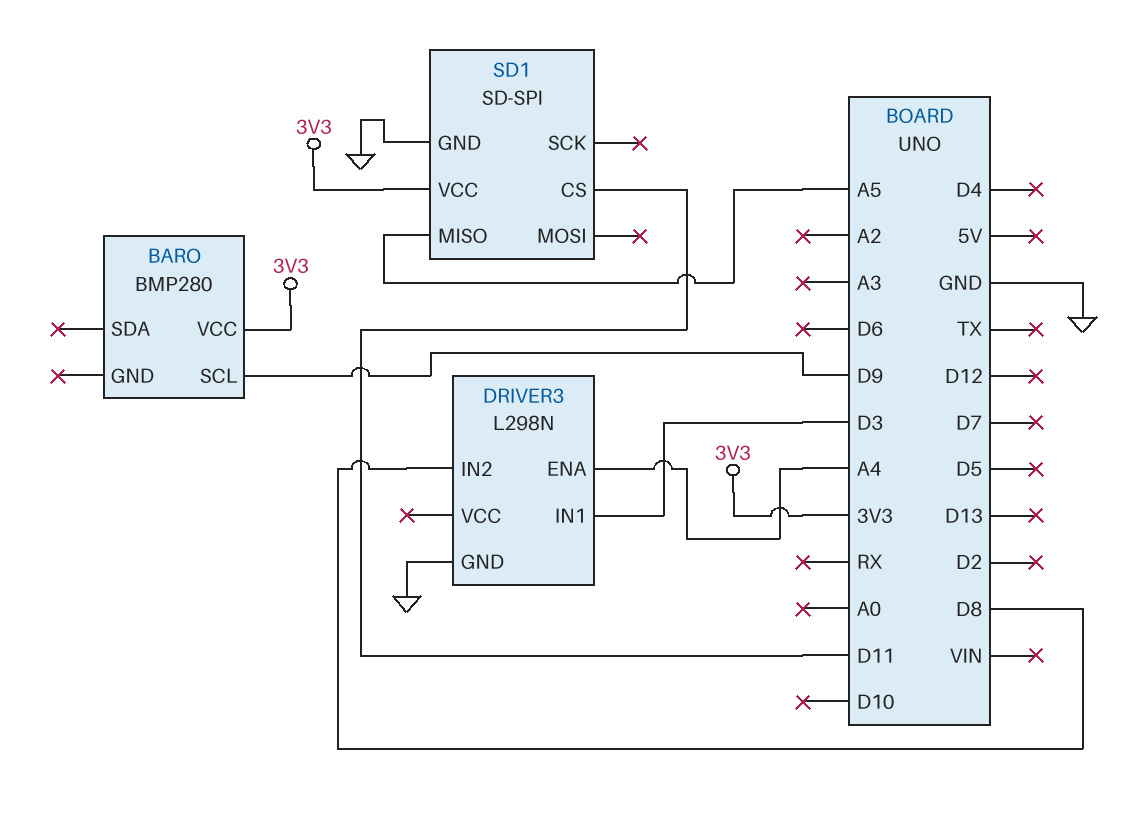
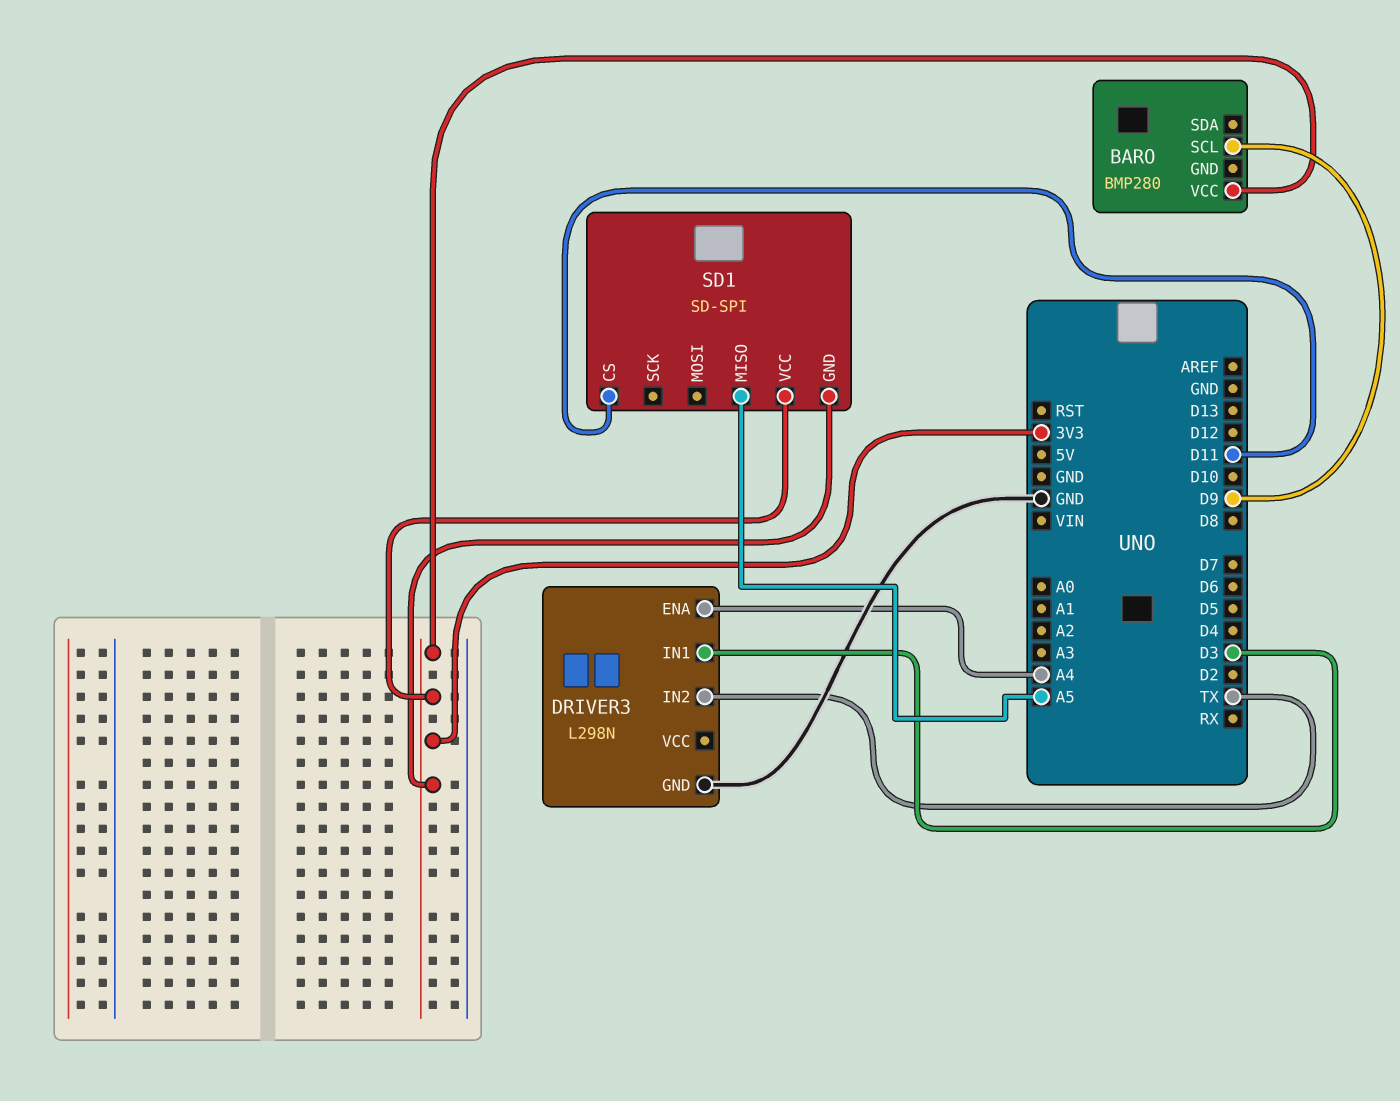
DRIVER3 pin IN2: D8 -> TX
SD1 pin GND: GND -> 3V3

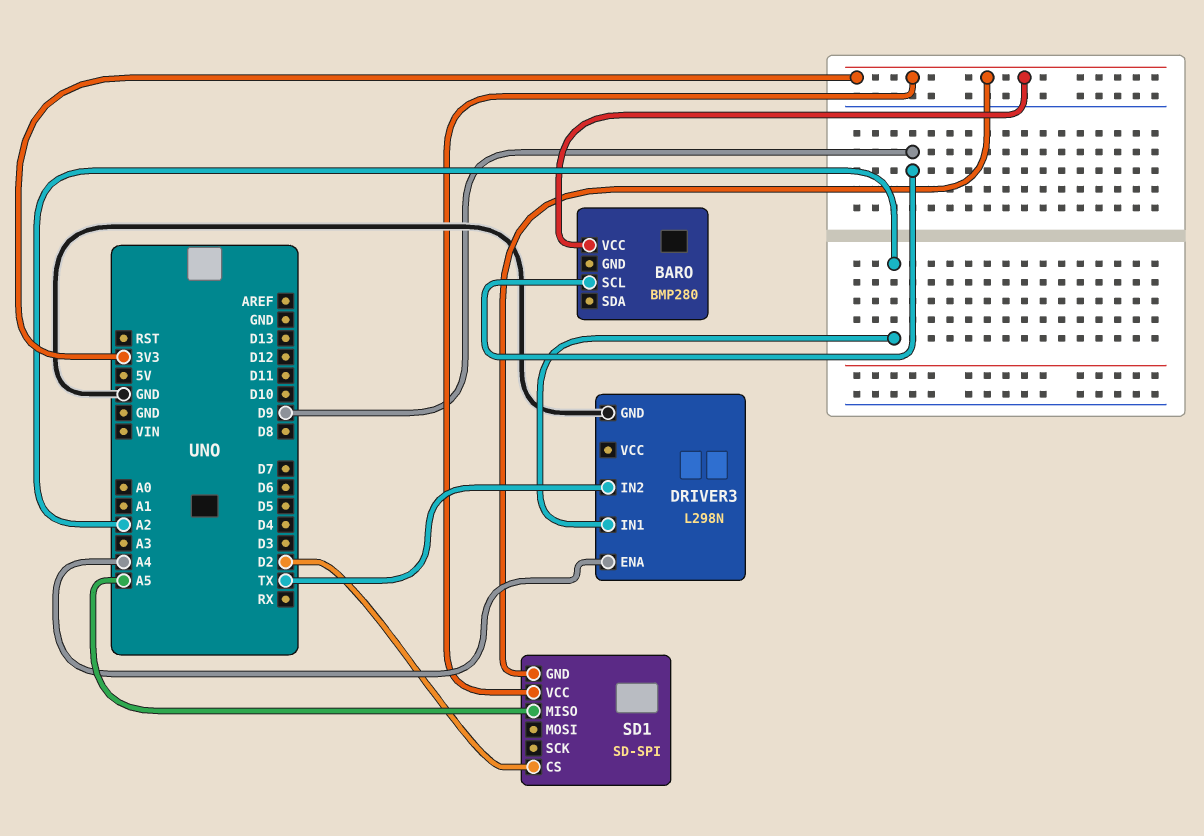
DRIVER3 pin IN1: D3 -> A2
SD1 pin CS: D11 -> D2

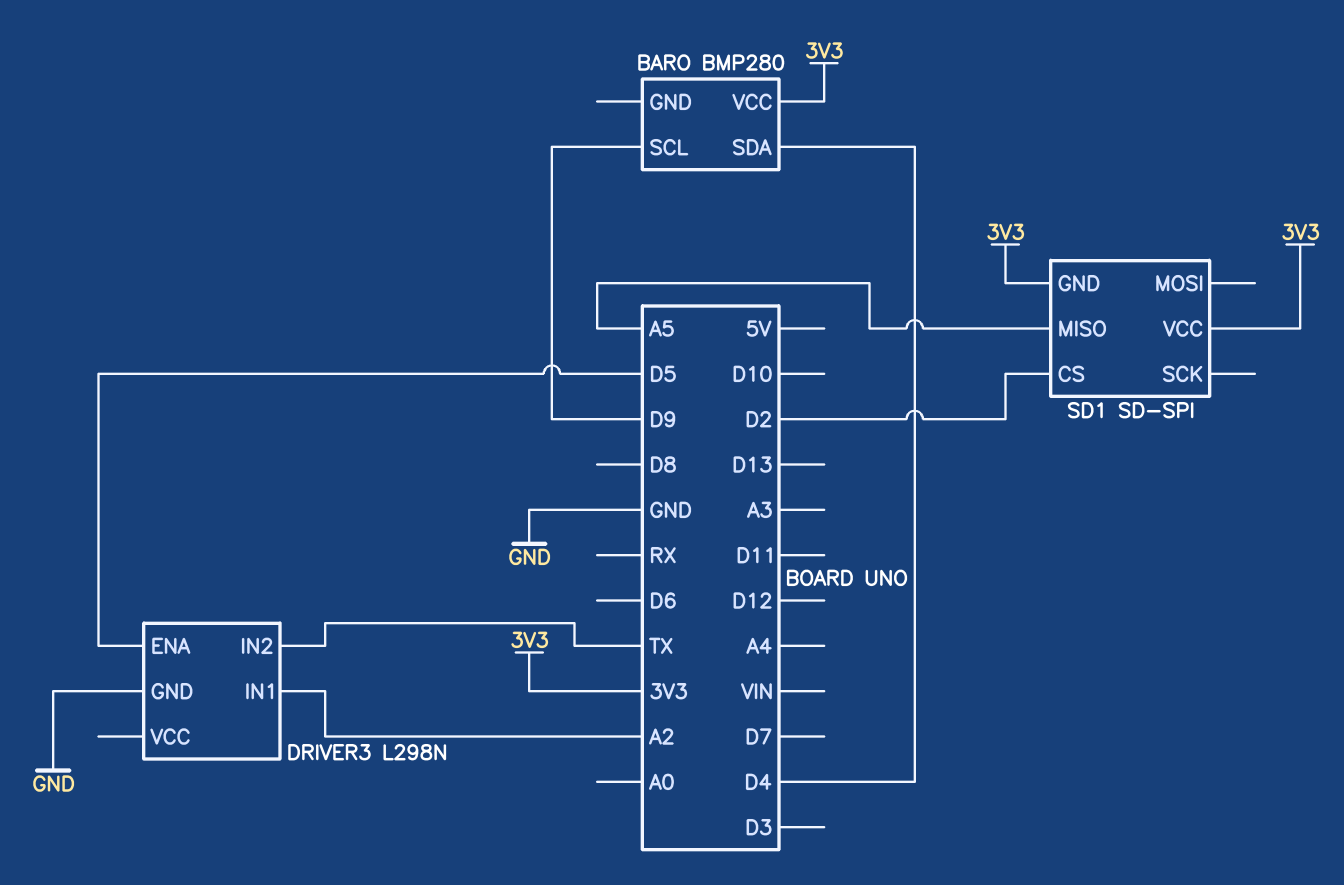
BARO pin SDA: none -> D4
DRIVER3 pin ENA: A4 -> D5

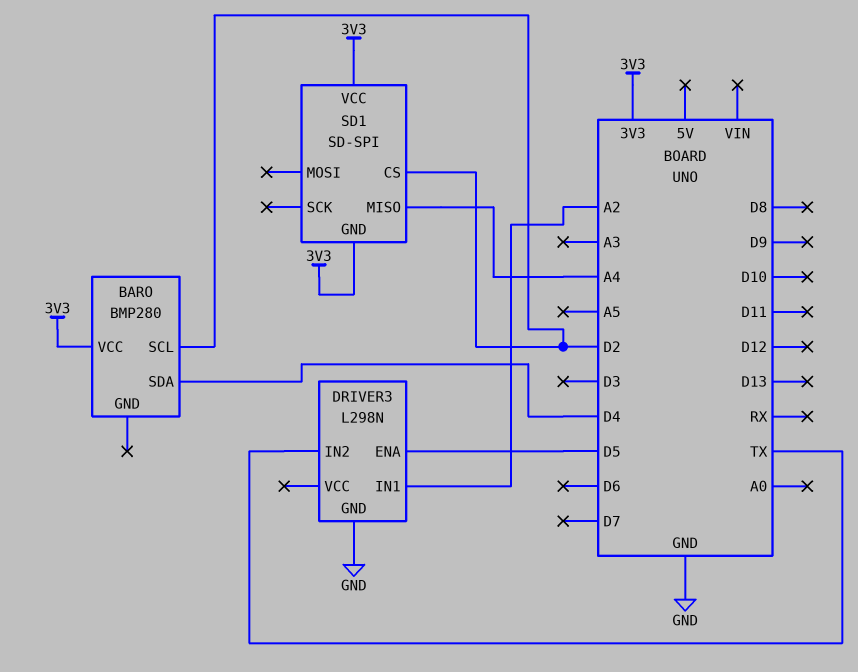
BARO pin SCL: D9 -> D2
SD1 pin MISO: A5 -> A4

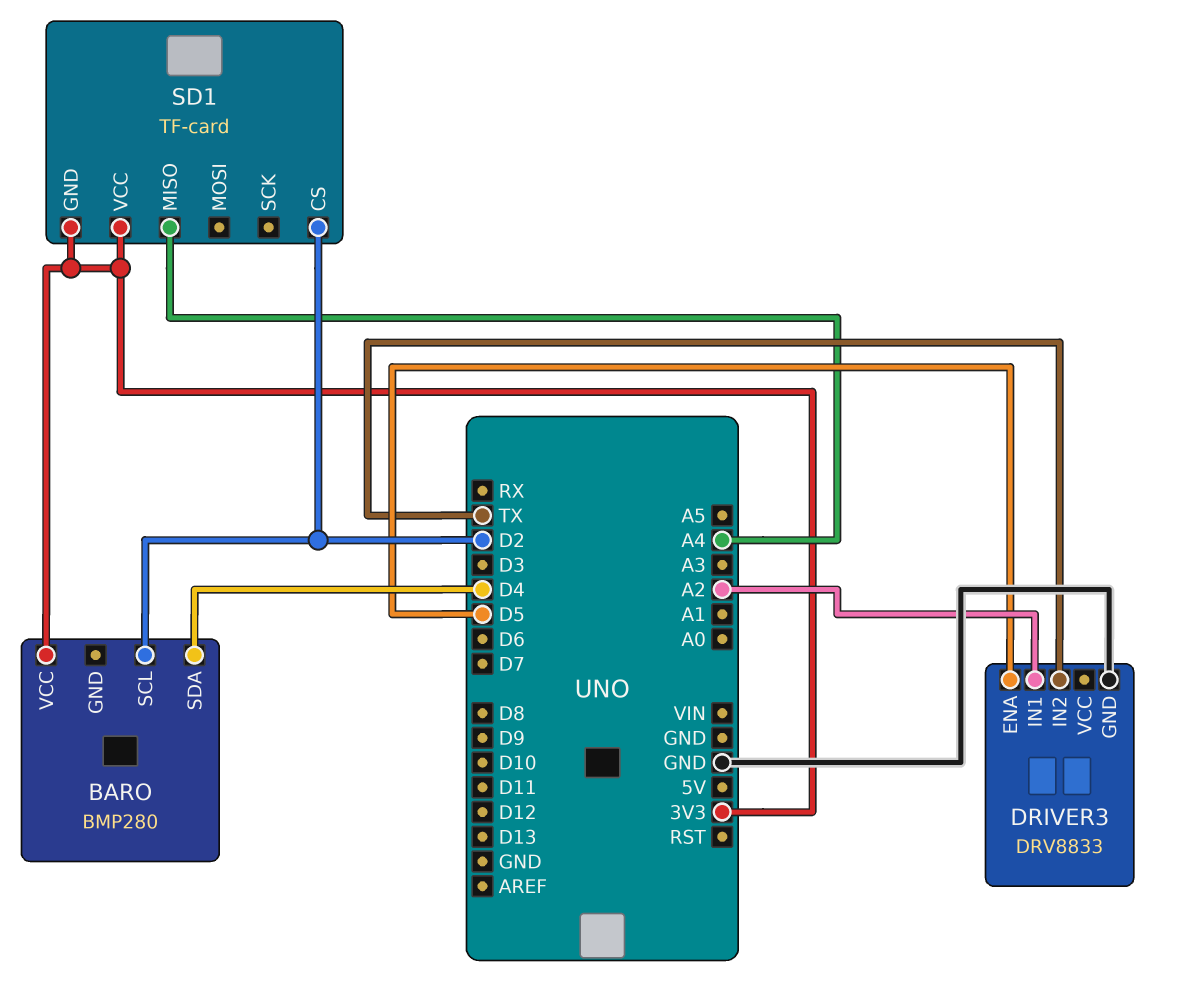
DRIVER3: L298N -> DRV8833
SD1: SD-SPI -> TF-card

